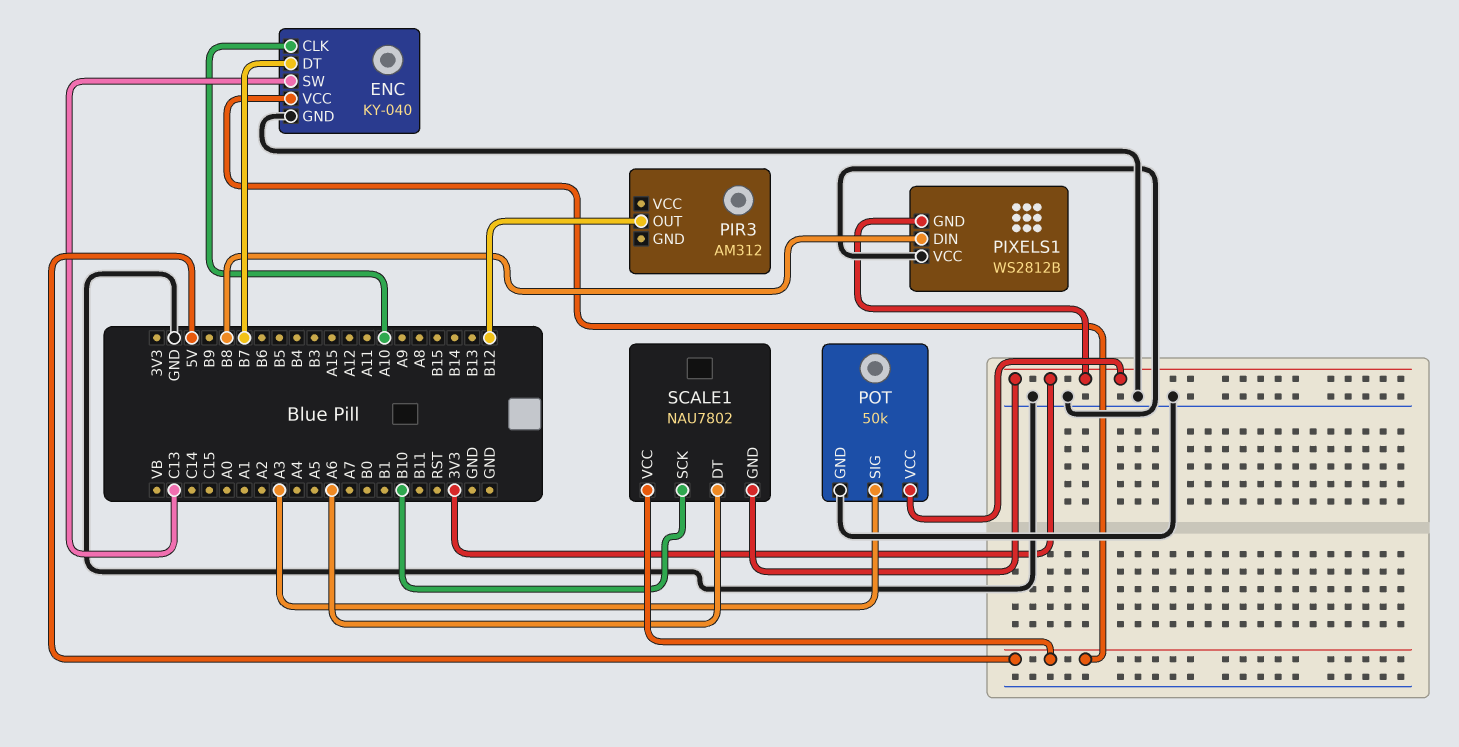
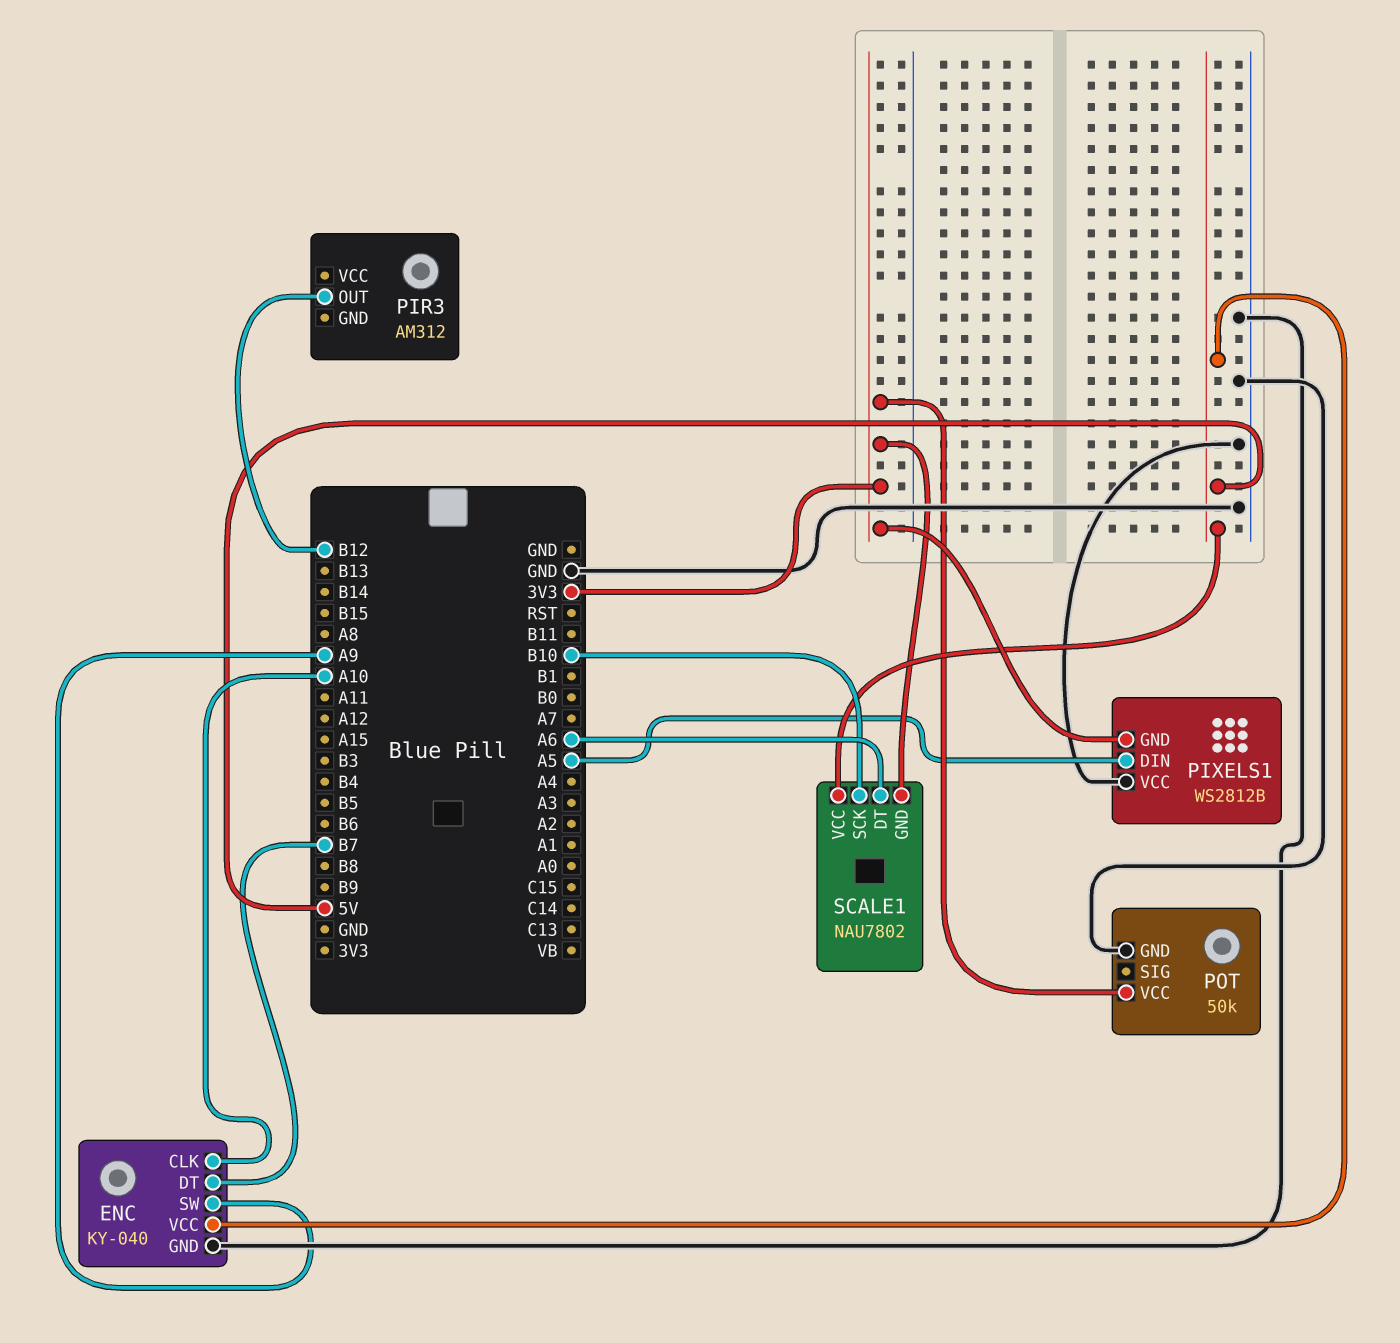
ENC pin SW: C13 -> A9
PIXELS1 pin DIN: B8 -> A5
POT pin SIG: A3 -> none

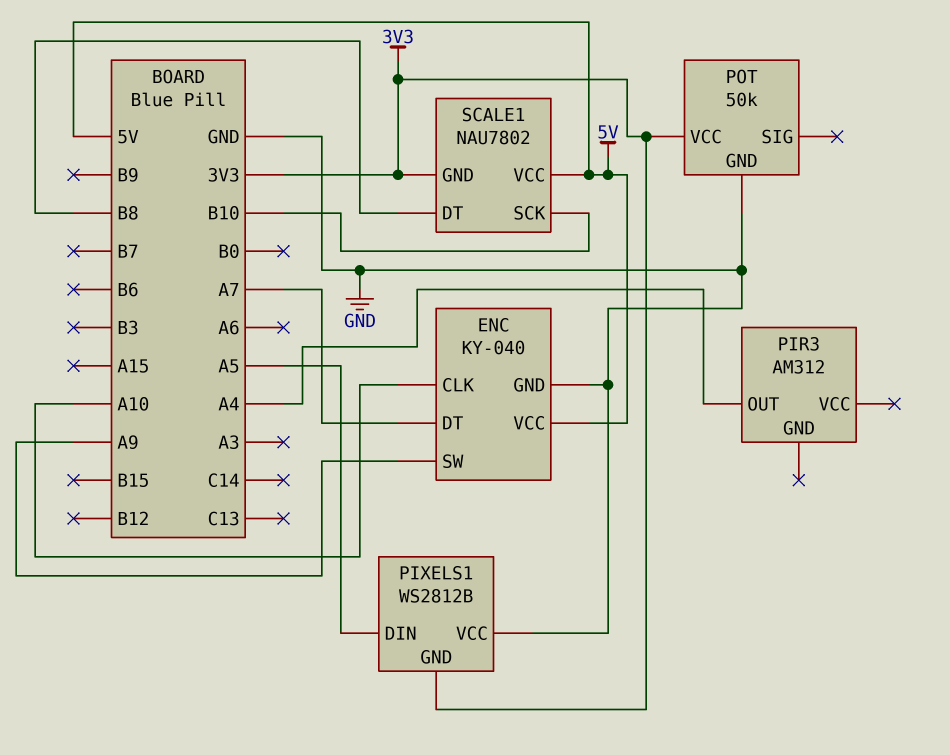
ENC pin DT: B7 -> A7
PIR3 pin OUT: B12 -> A4
SCALE1 pin DT: A6 -> B8

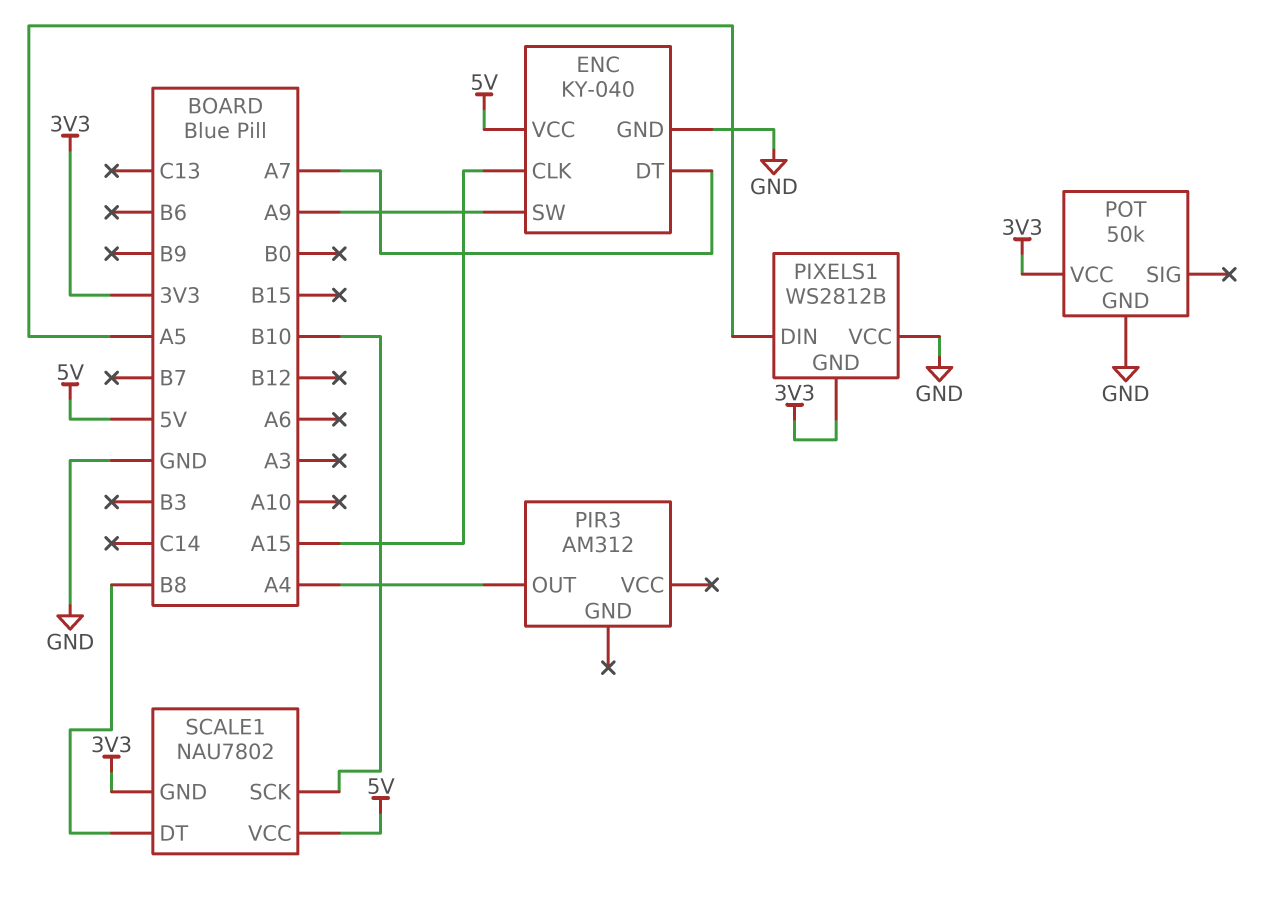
ENC pin CLK: A10 -> A15

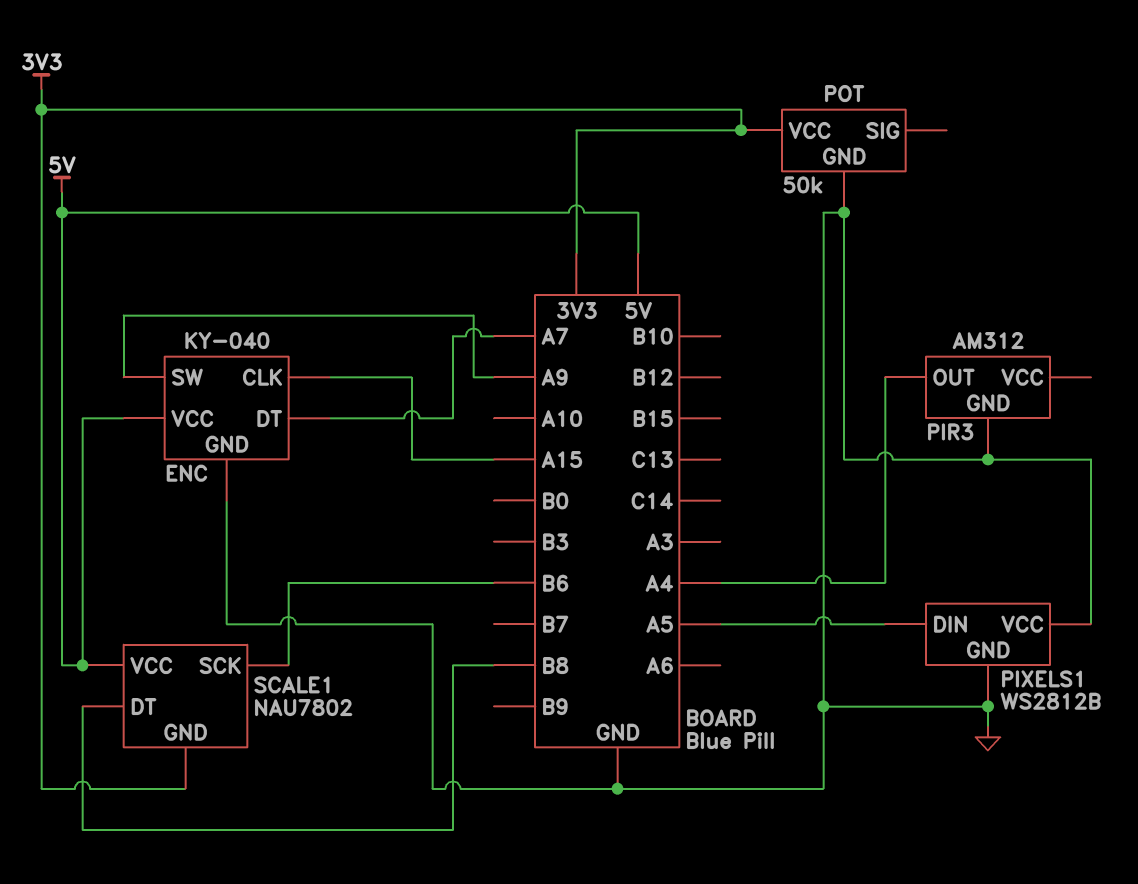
PIR3 pin GND: none -> GND
PIXELS1 pin GND: 3V3 -> GND
SCALE1 pin SCK: B10 -> B6

